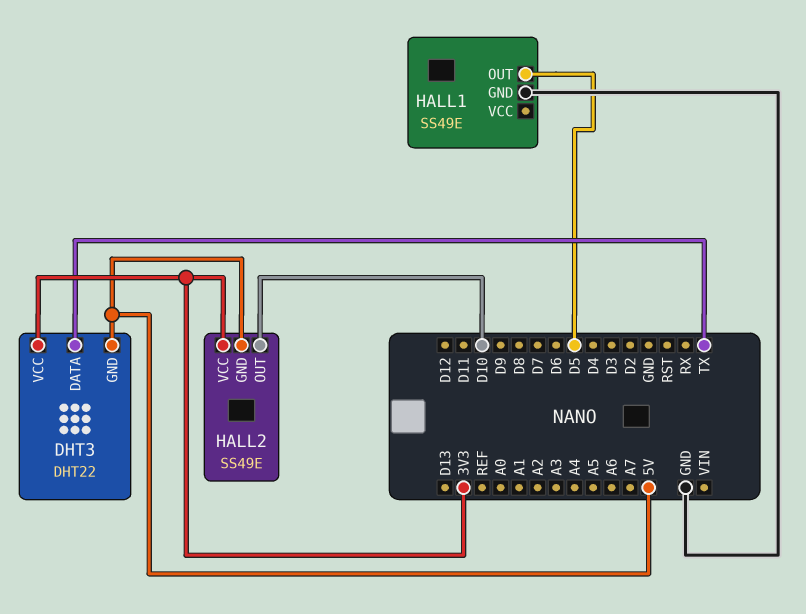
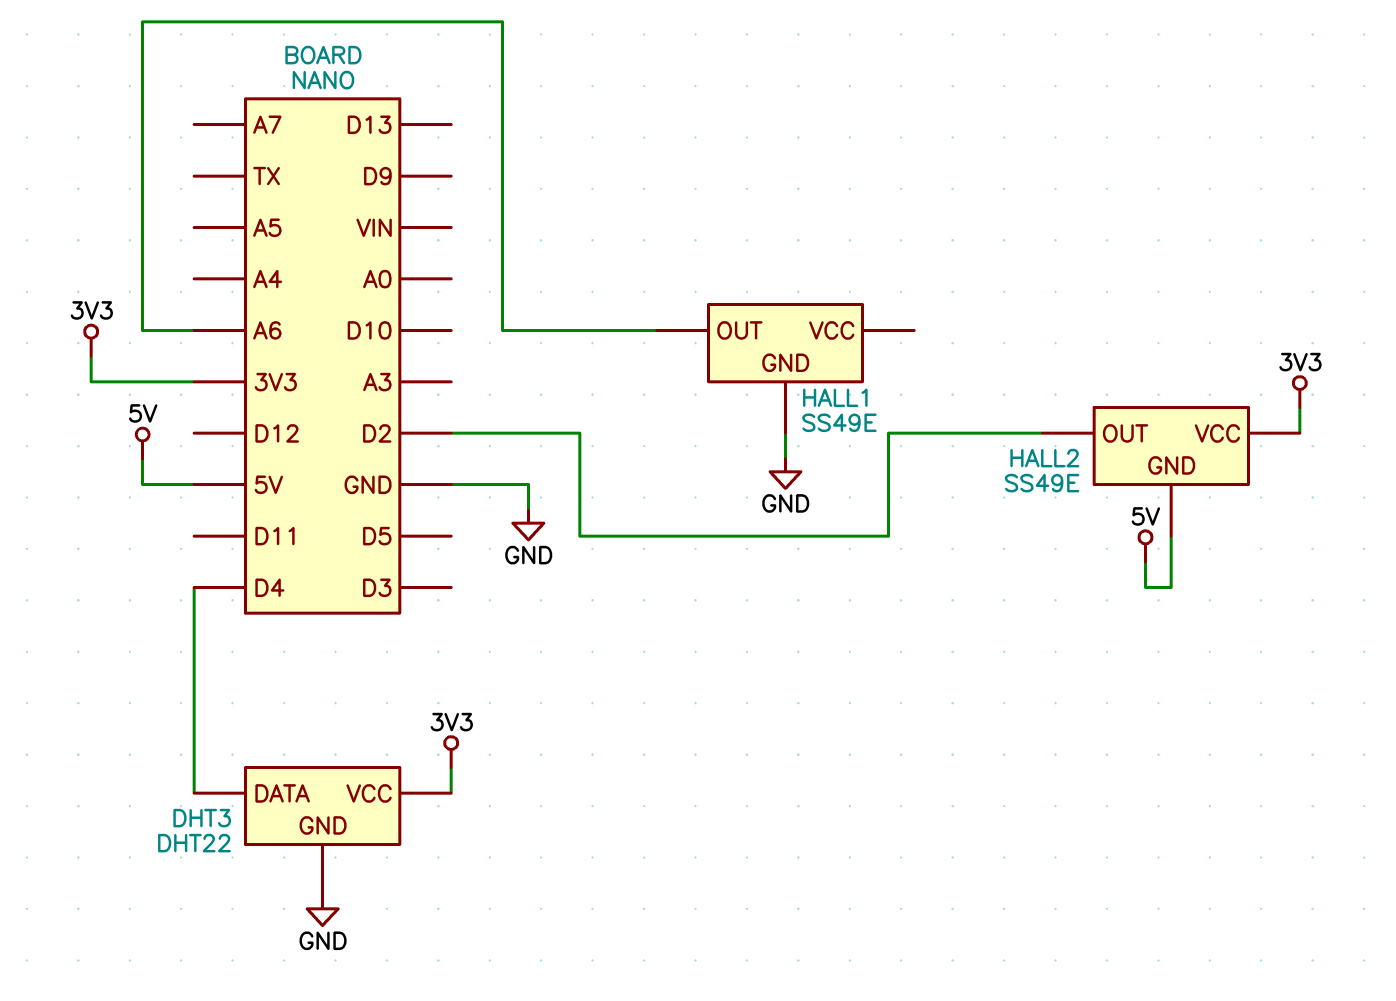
DHT3 pin DATA: TX -> D4
DHT3 pin GND: 5V -> GND
HALL1 pin OUT: D5 -> A6
HALL2 pin OUT: D10 -> D2

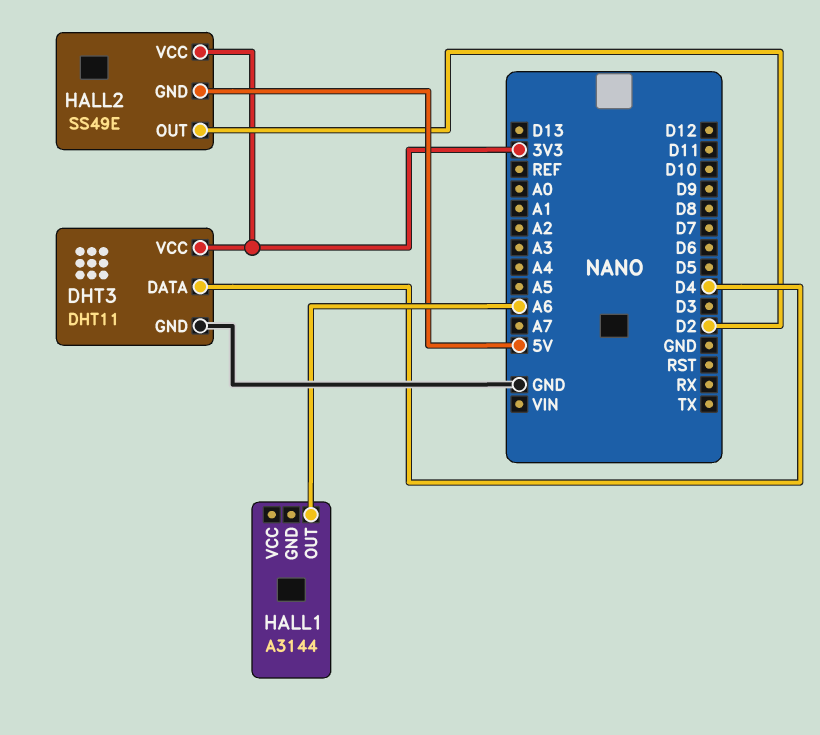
DHT3: DHT22 -> DHT11
HALL1: SS49E -> A3144
HALL1 pin GND: GND -> none

